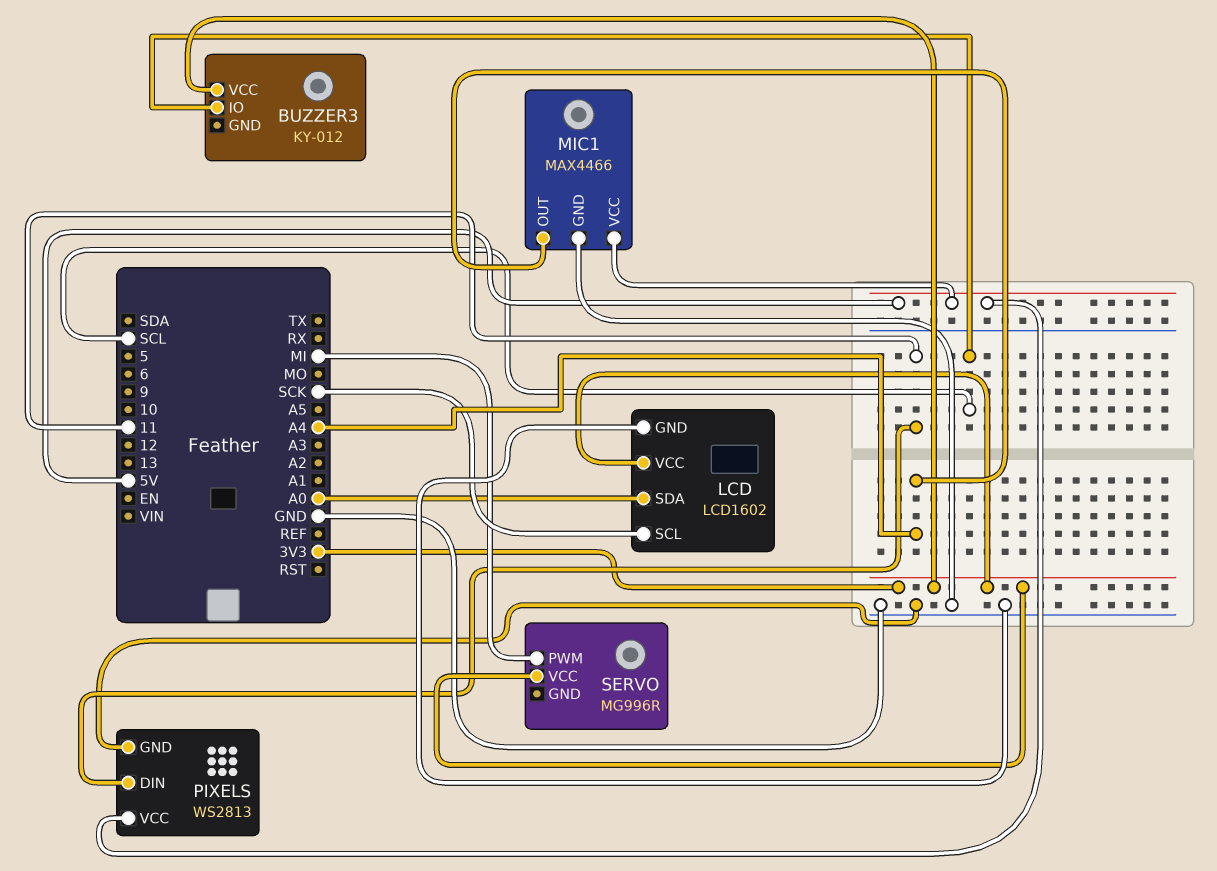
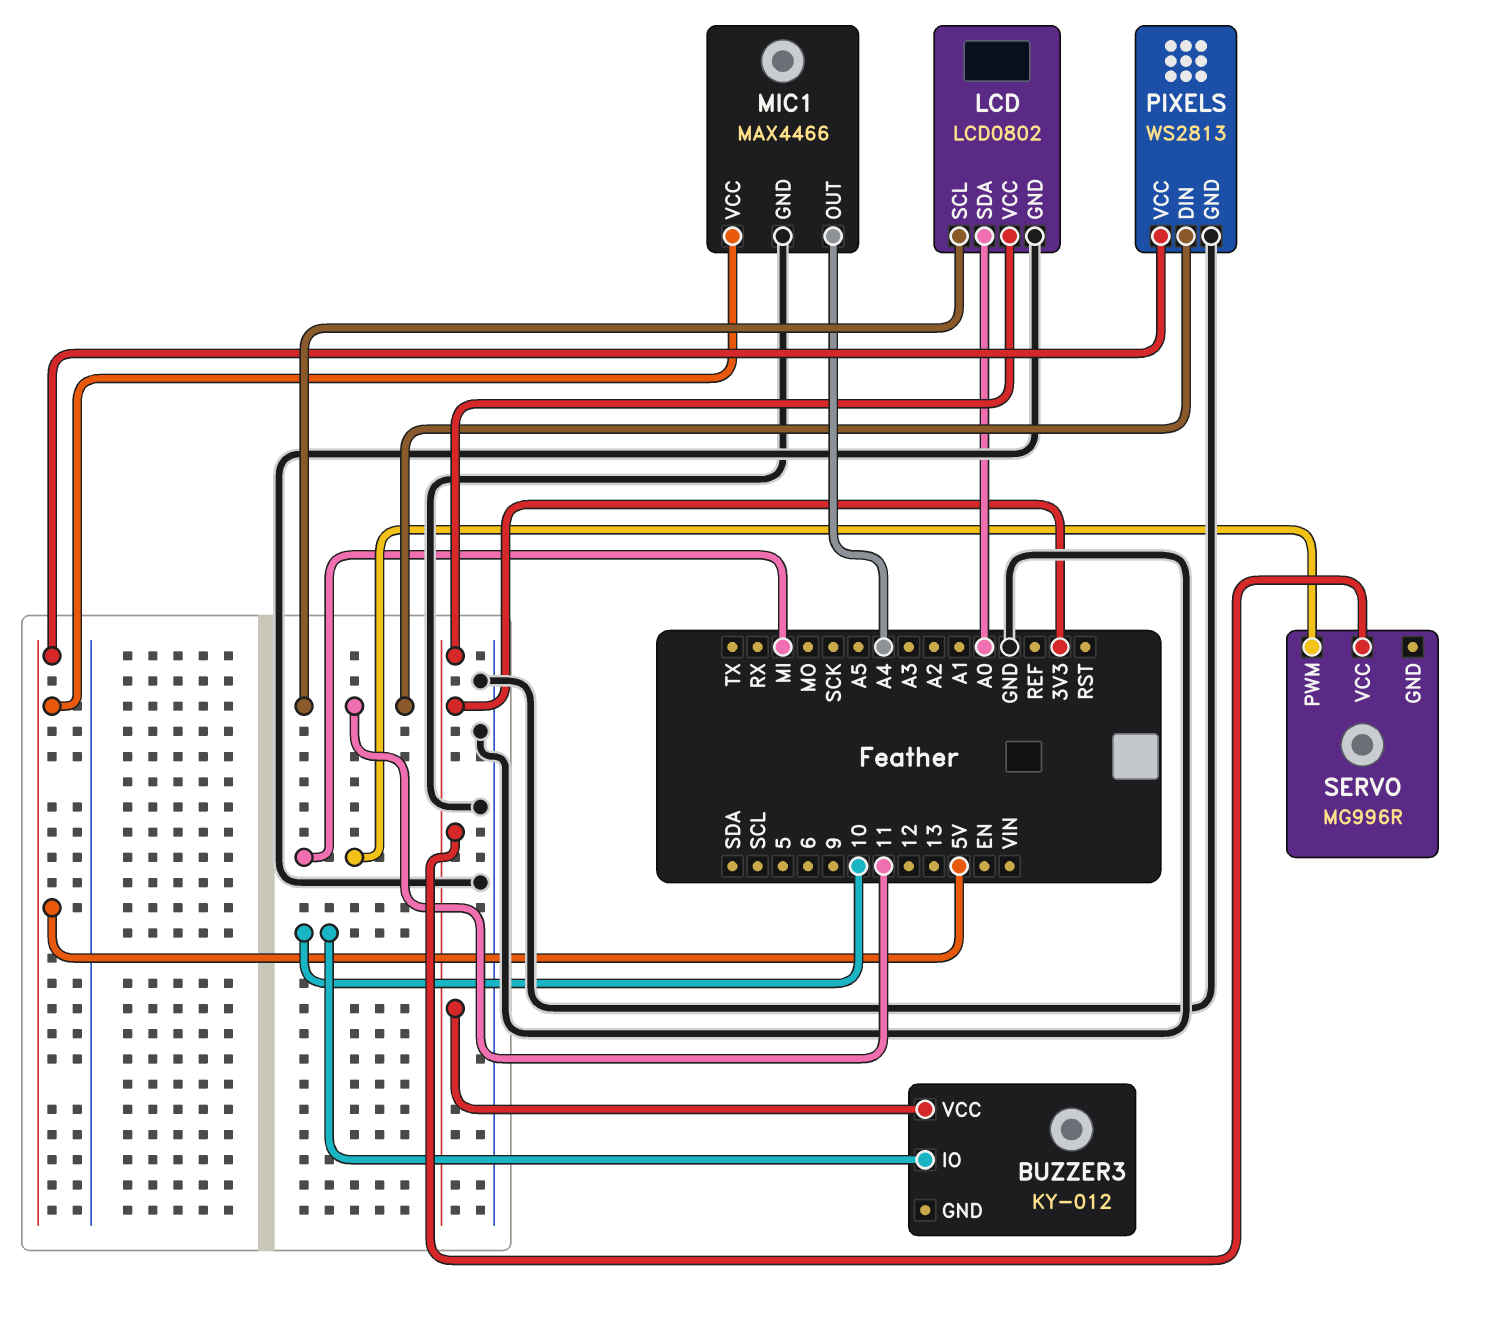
BUZZER3 pin IO: SCL -> 10
LCD: LCD1602 -> LCD0802
LCD pin SCL: SCK -> 11

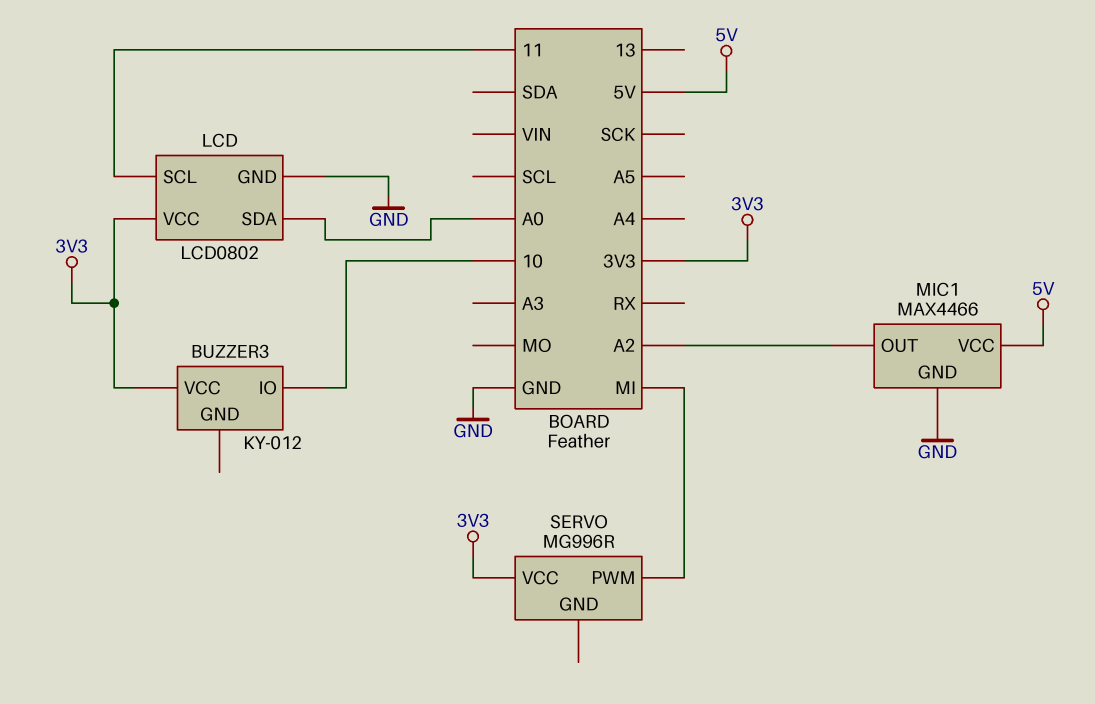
MIC1 pin OUT: A4 -> A2
PIXELS: WS2813 -> none
PIXELS pin DIN: 11 -> none
PIXELS pin GND: GND -> none
PIXELS pin VCC: 5V -> none

